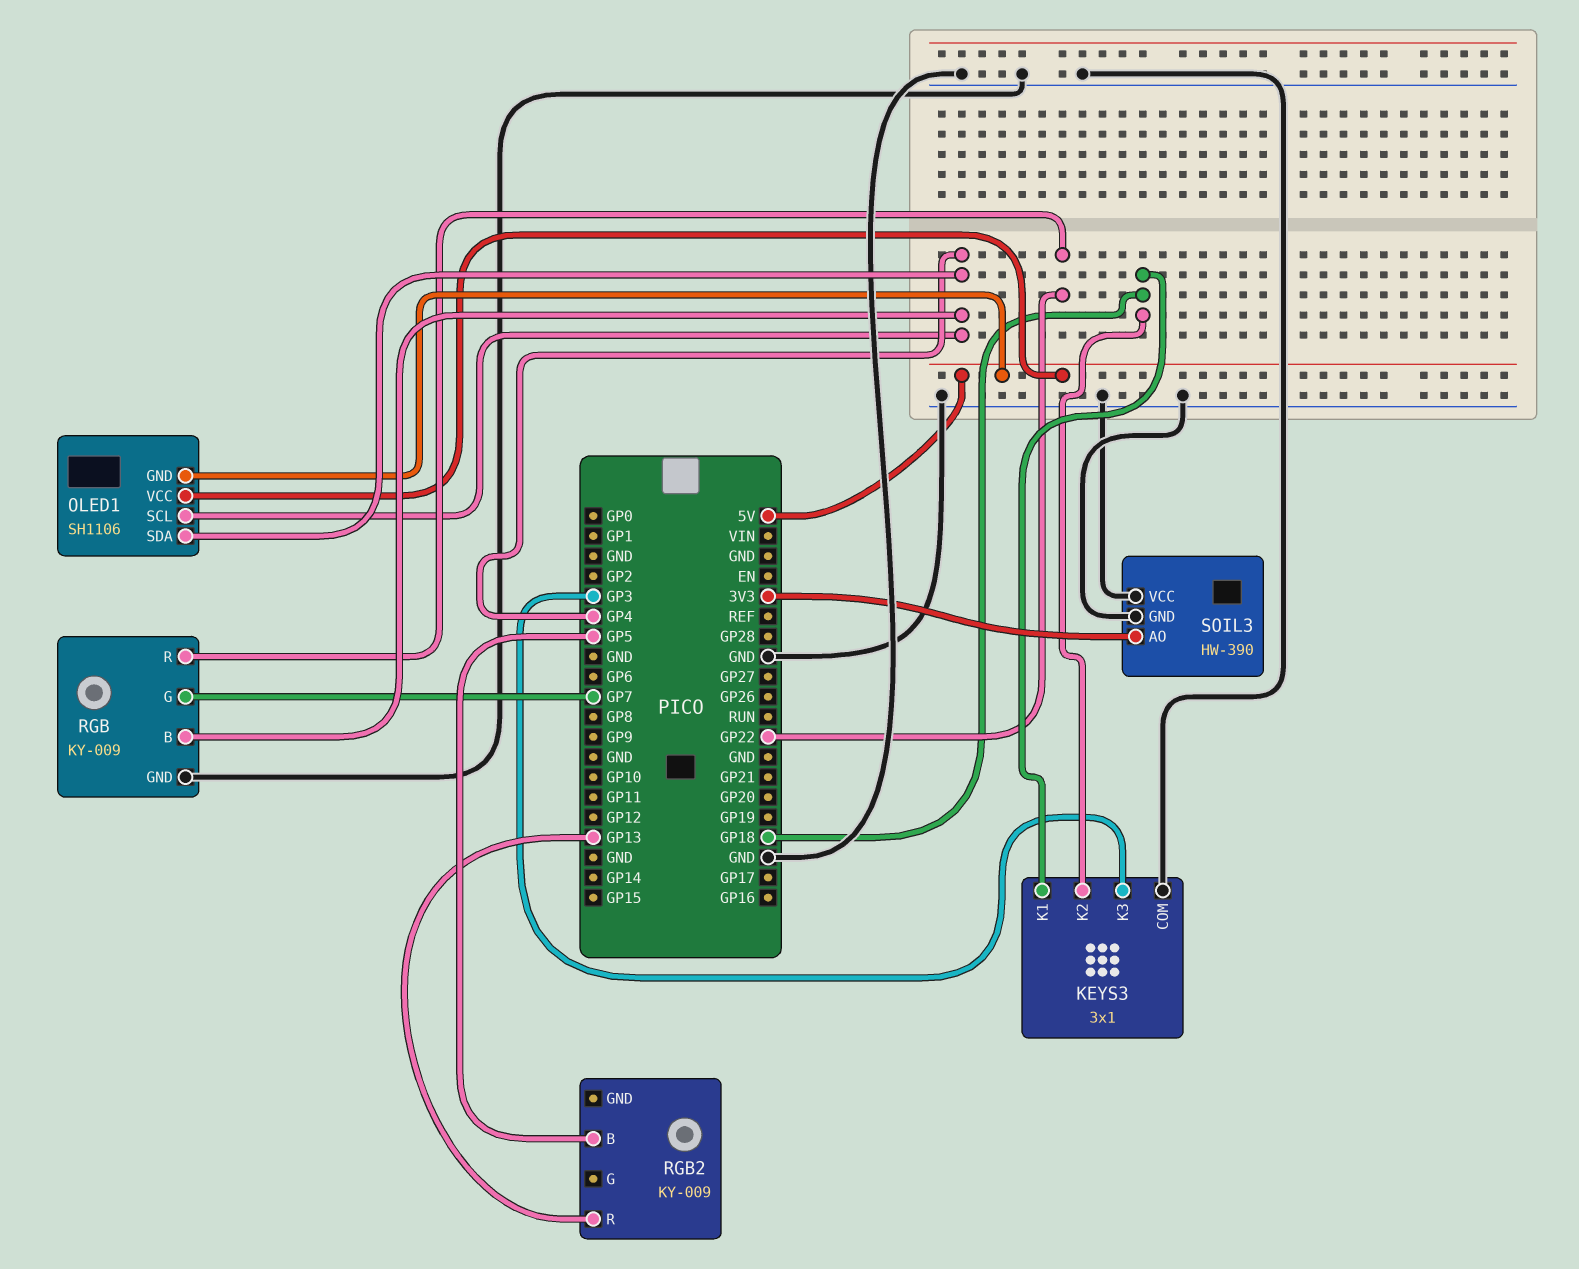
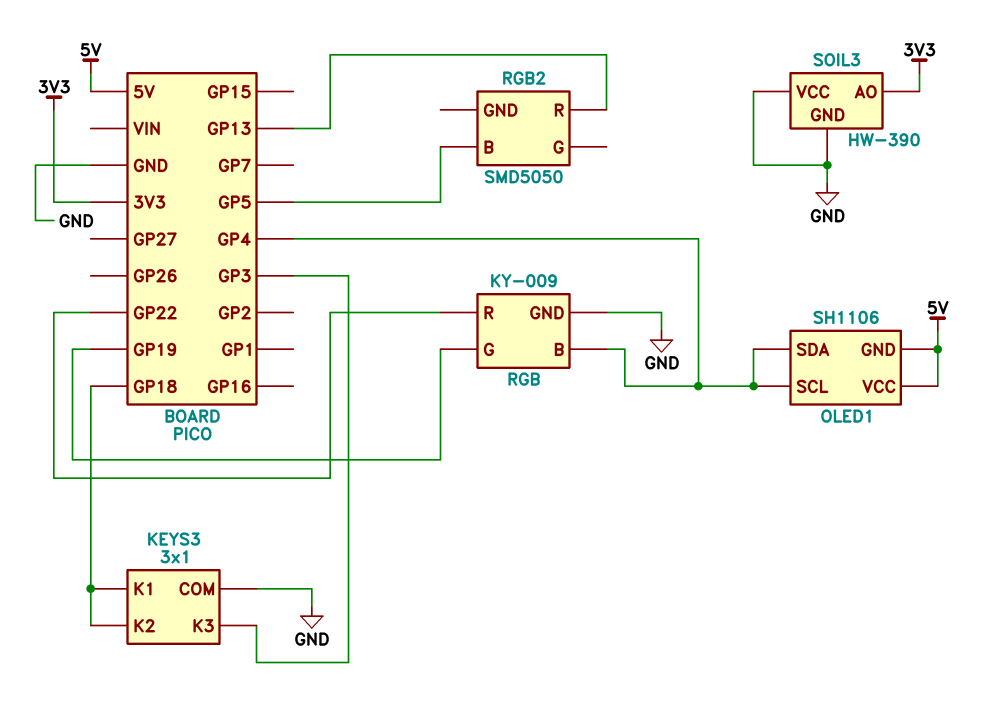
RGB pin G: GP7 -> GP19
RGB2: KY-009 -> SMD5050

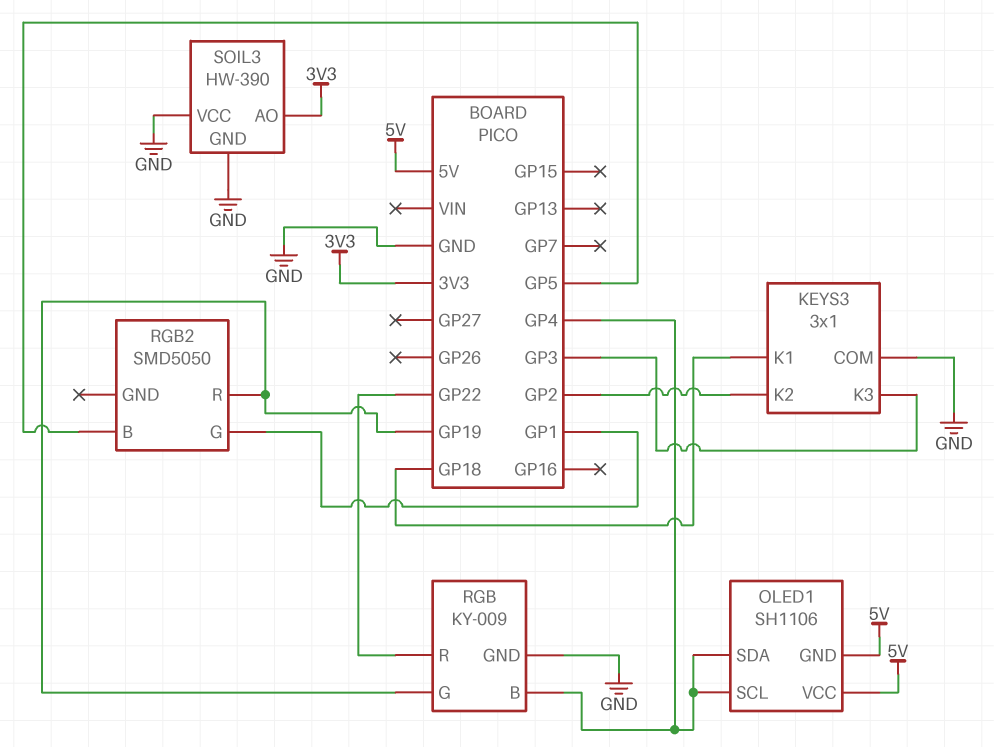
KEYS3 pin K2: GP18 -> GP2
RGB2 pin G: none -> GP1
RGB2 pin R: GP13 -> GP19

